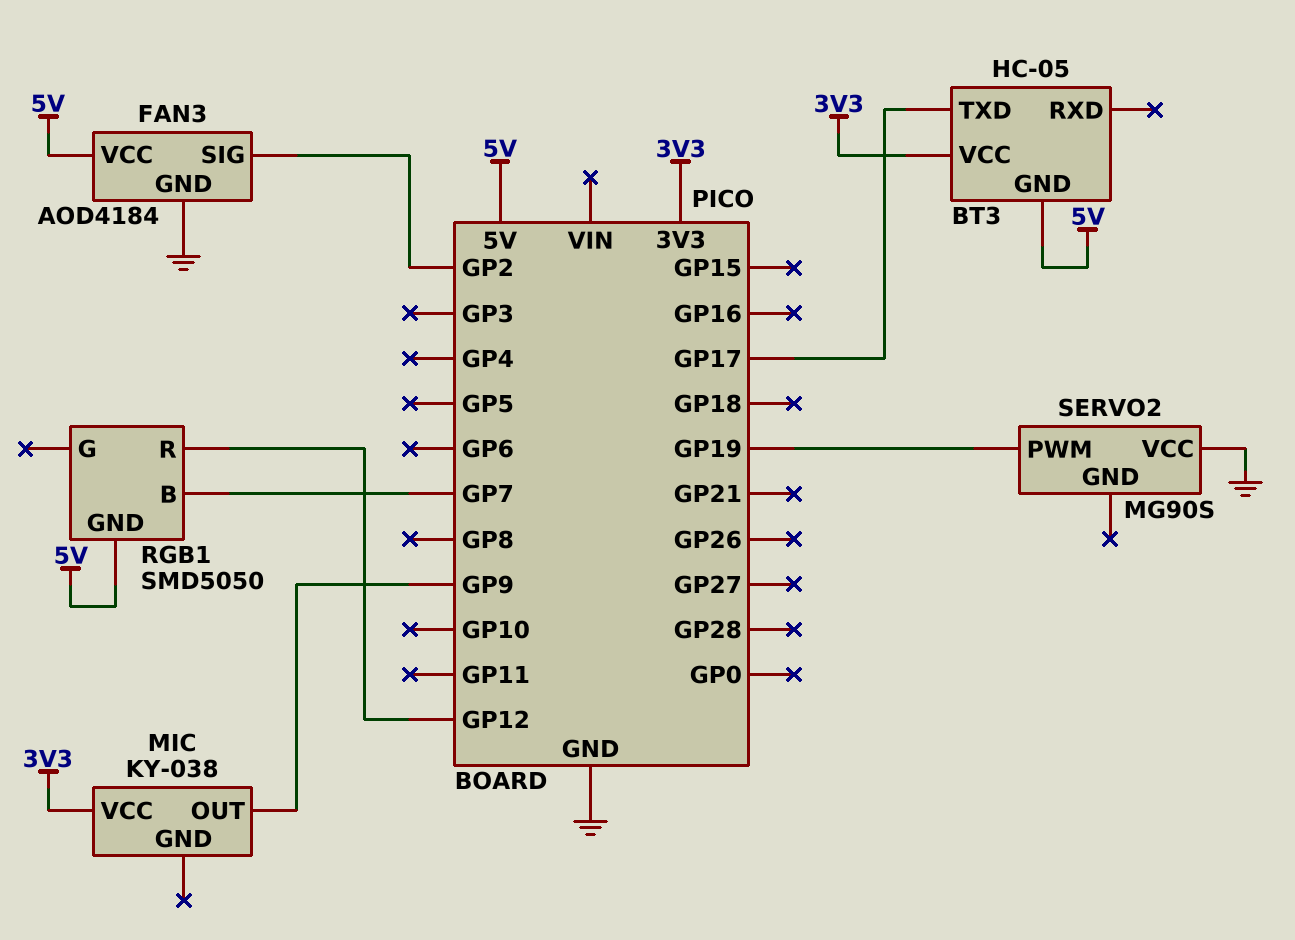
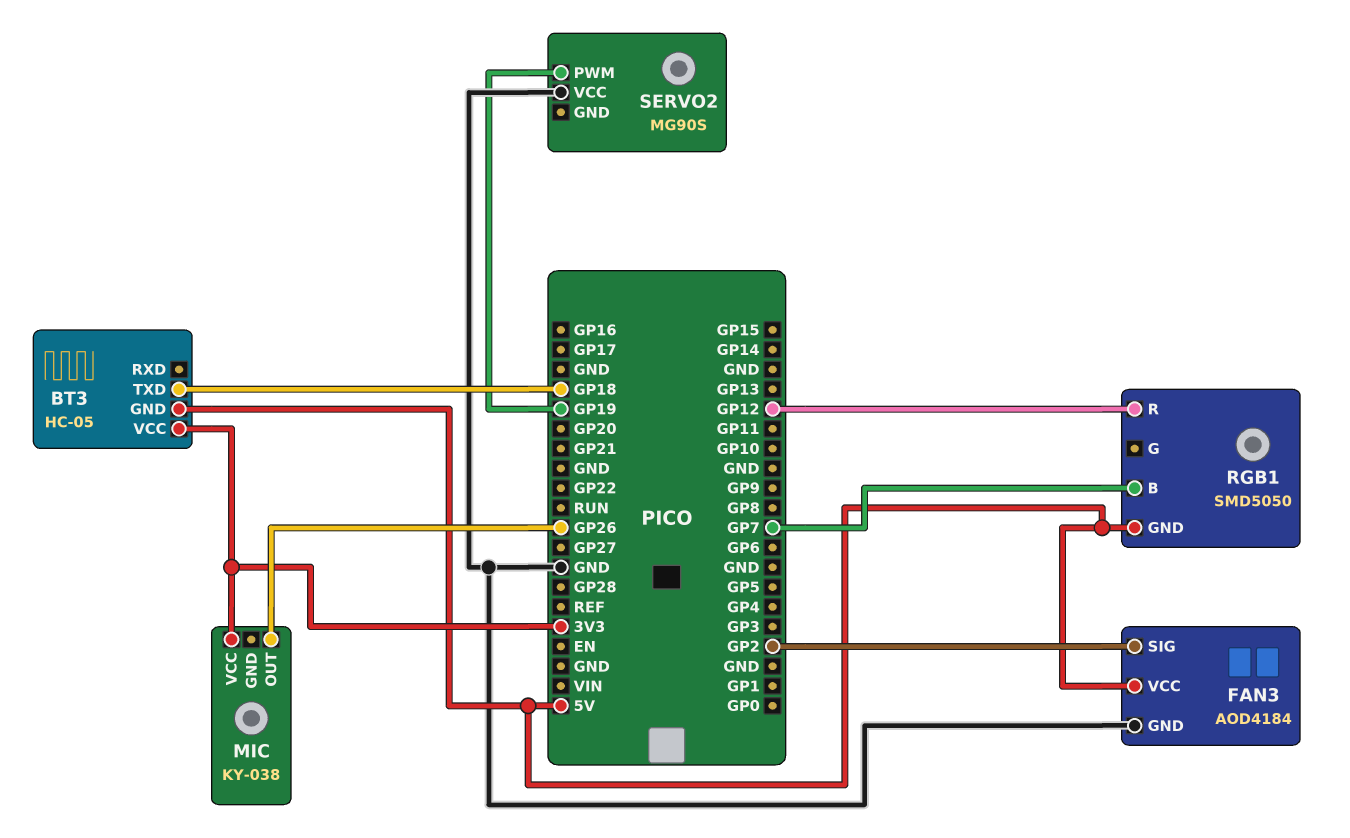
BT3 pin TXD: GP17 -> GP18
MIC pin OUT: GP9 -> GP26

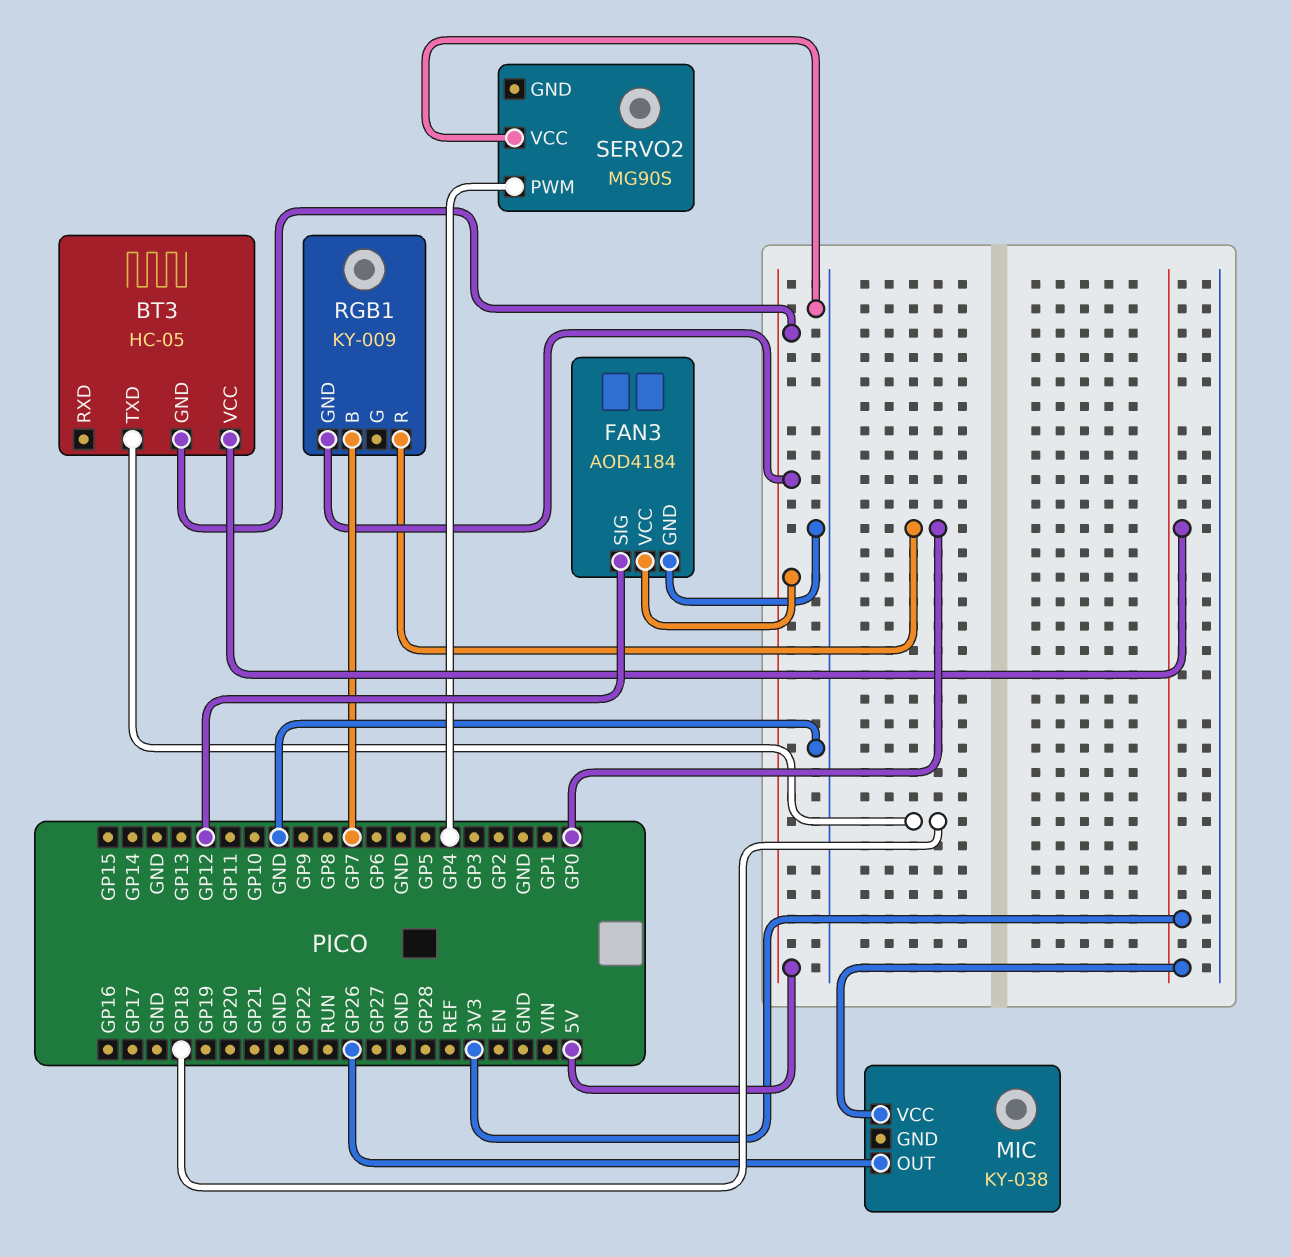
FAN3 pin SIG: GP2 -> GP12
RGB1: SMD5050 -> KY-009
RGB1 pin R: GP12 -> GP0
SERVO2 pin PWM: GP19 -> GP4

